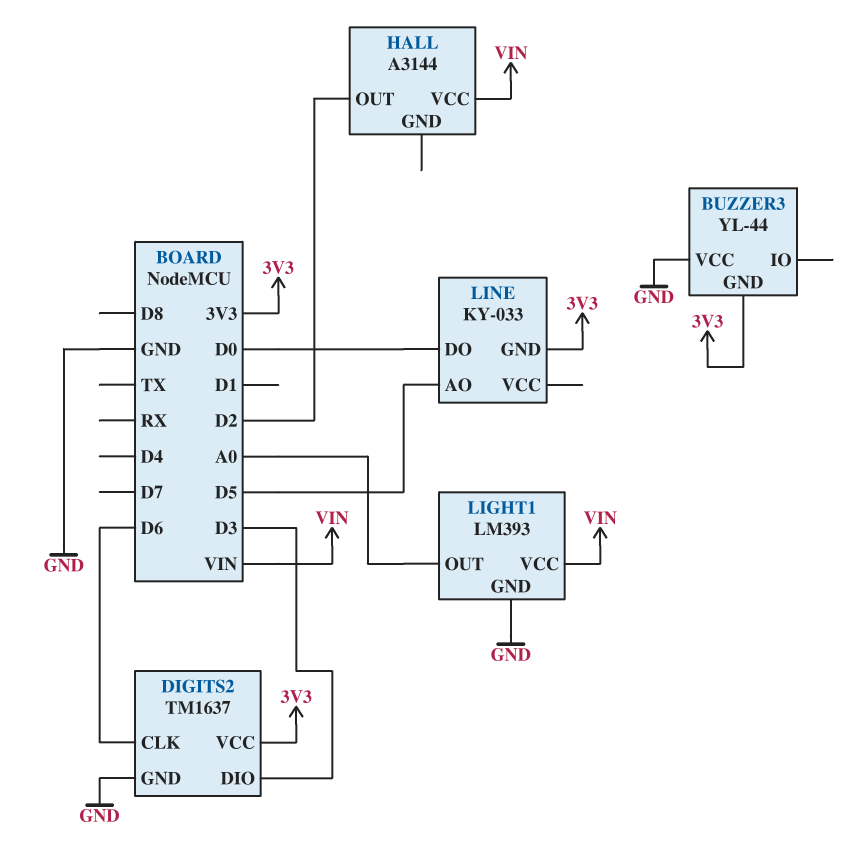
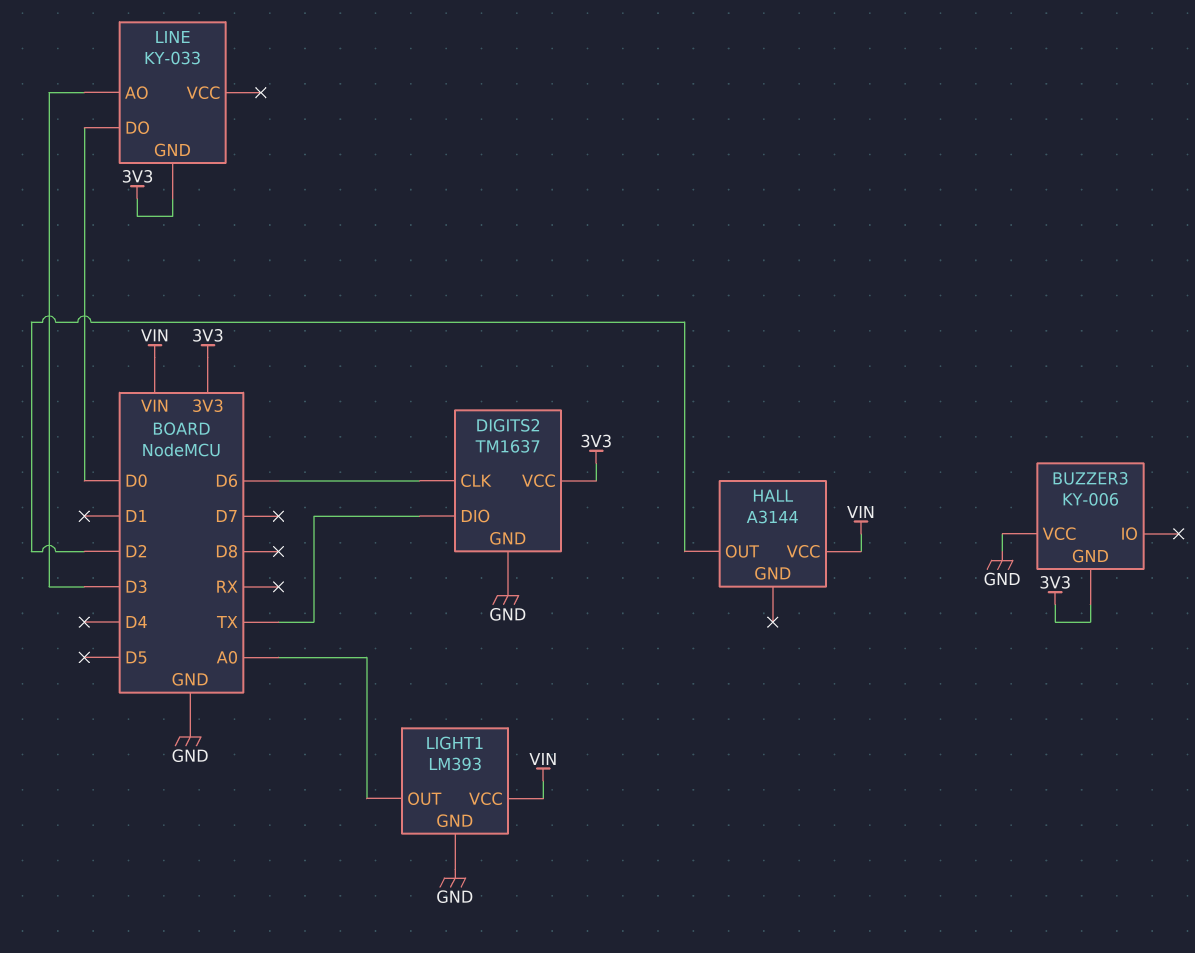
BUZZER3: YL-44 -> KY-006
DIGITS2 pin DIO: D3 -> TX
LINE pin AO: D5 -> D3

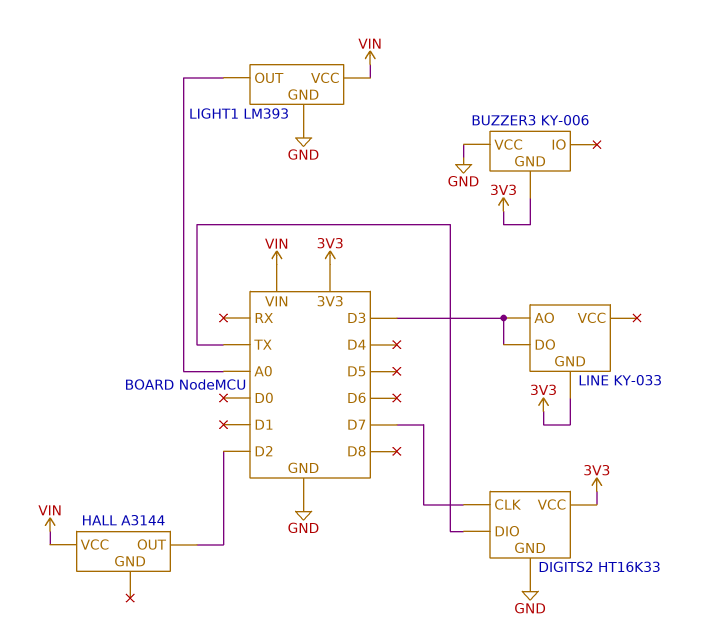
DIGITS2: TM1637 -> HT16K33
DIGITS2 pin CLK: D6 -> D7
LINE pin DO: D0 -> D3

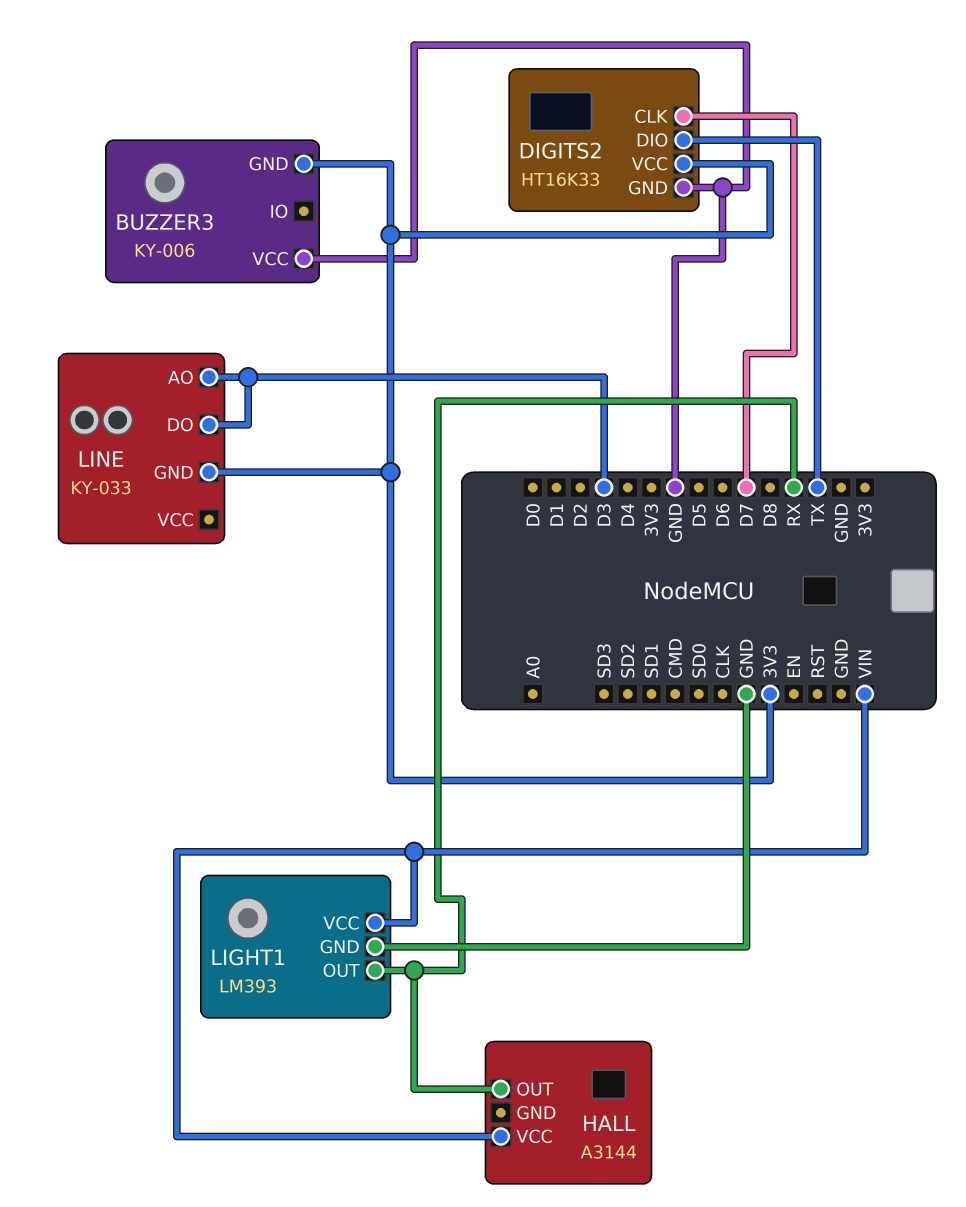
HALL pin OUT: D2 -> RX
LIGHT1 pin OUT: A0 -> RX

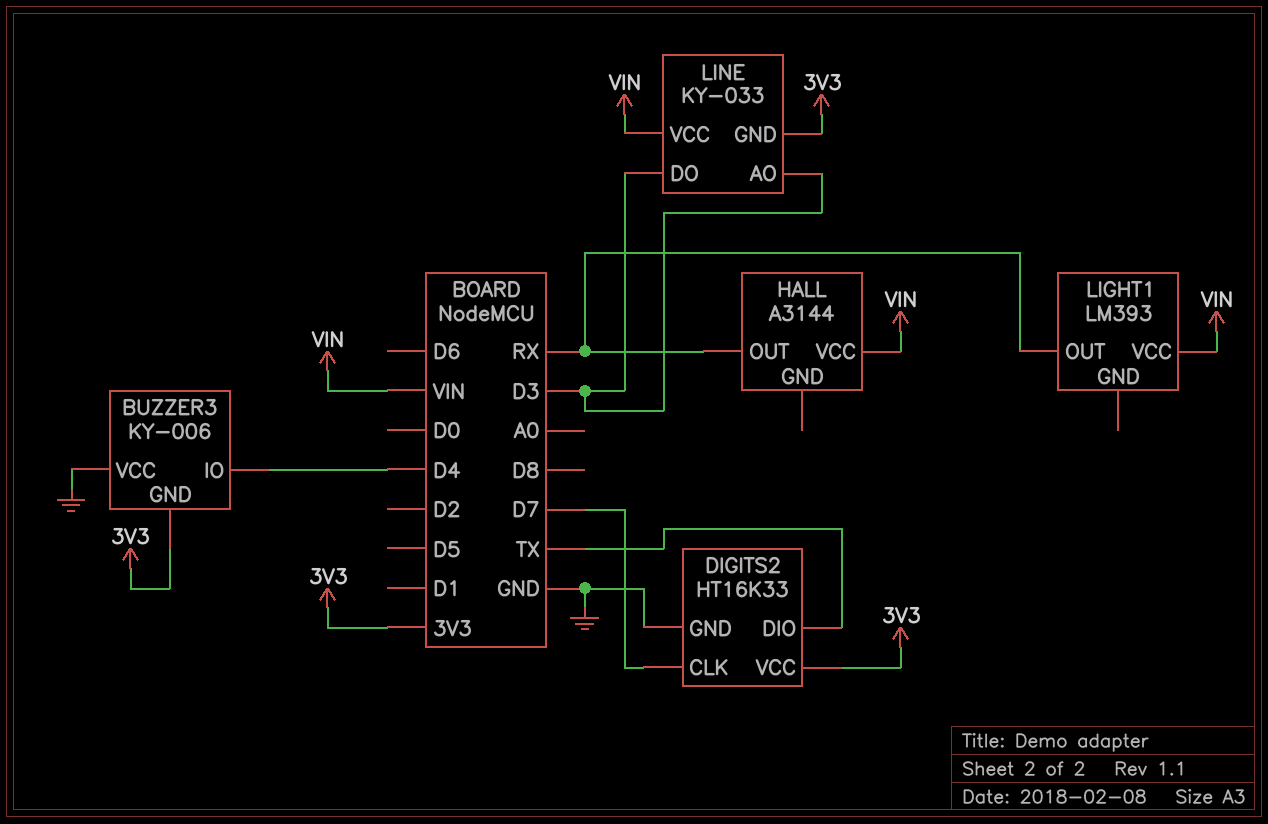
BUZZER3 pin IO: none -> D4
LIGHT1 pin GND: GND -> none
LINE pin VCC: none -> VIN

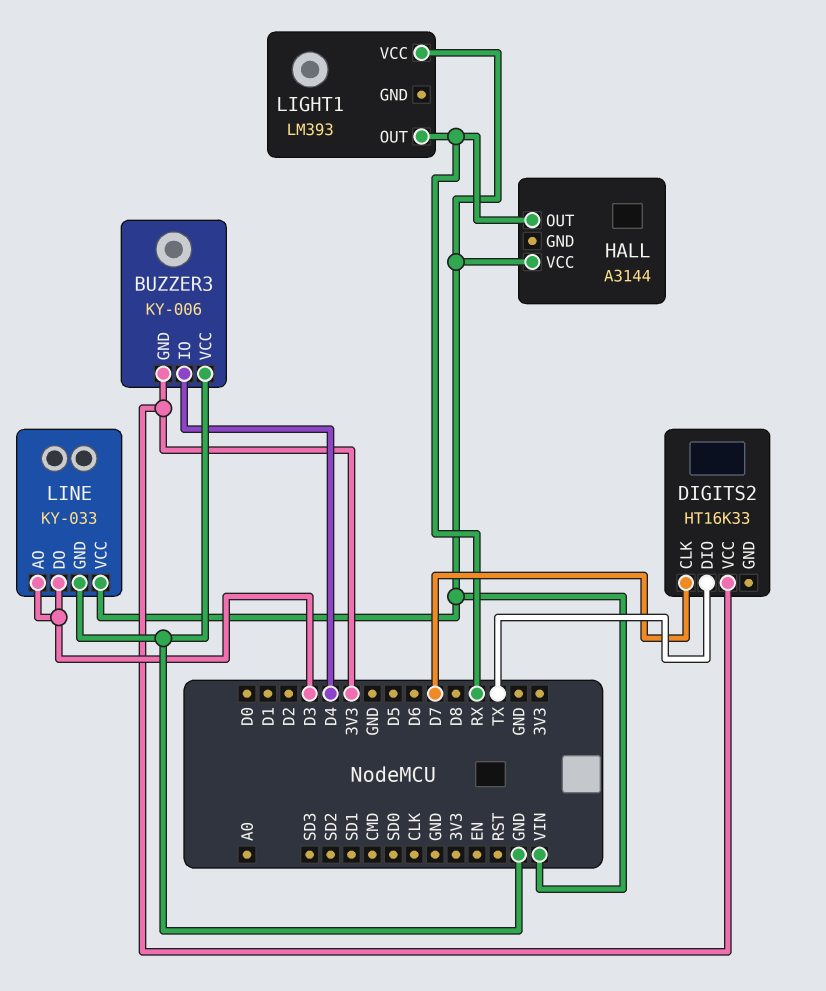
DIGITS2 pin GND: GND -> none
LINE pin GND: 3V3 -> GND

